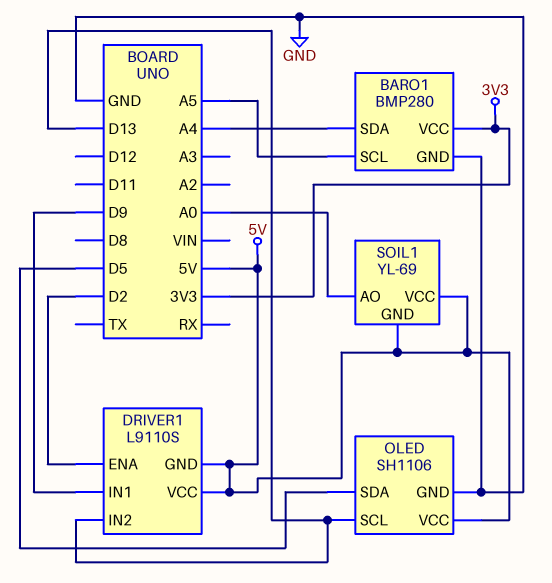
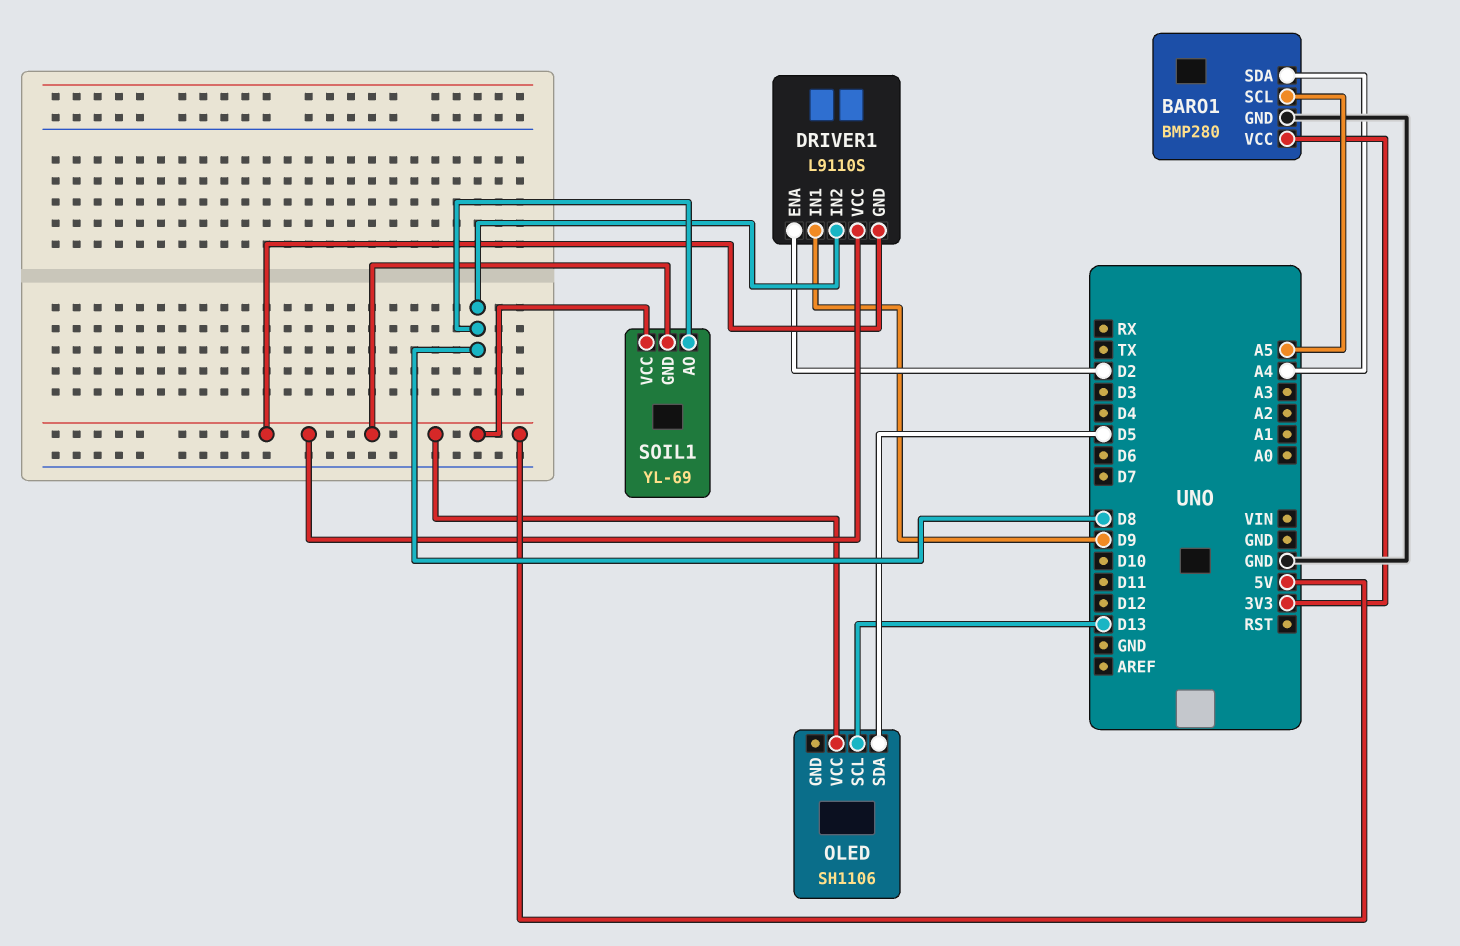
DRIVER1 pin IN2: D13 -> D8
OLED pin GND: GND -> none
SOIL1 pin AO: A0 -> D8

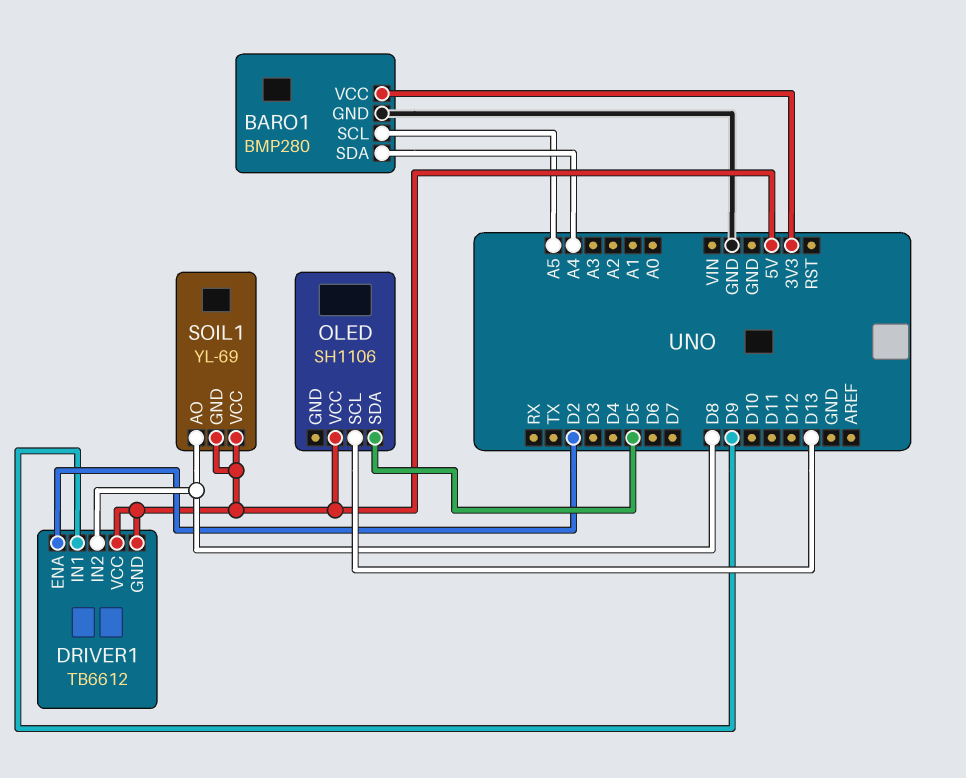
DRIVER1: L9110S -> TB6612

